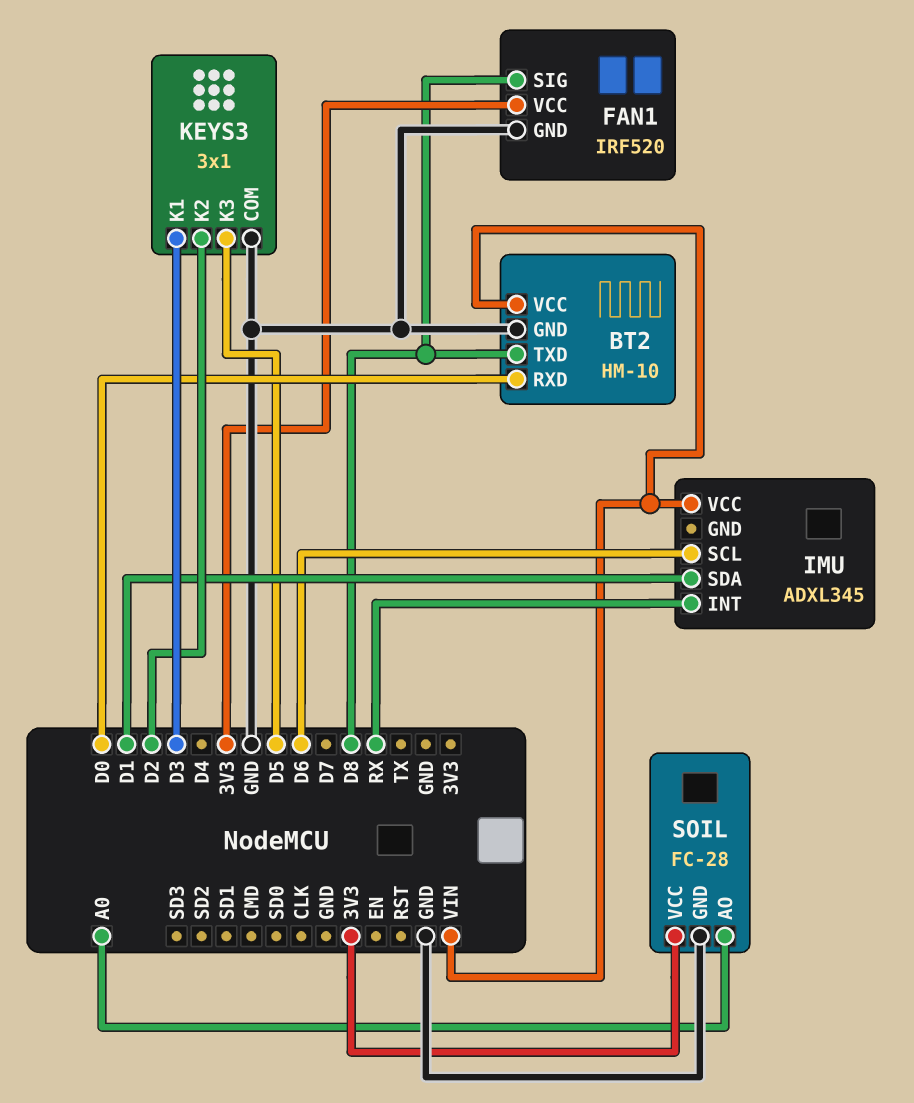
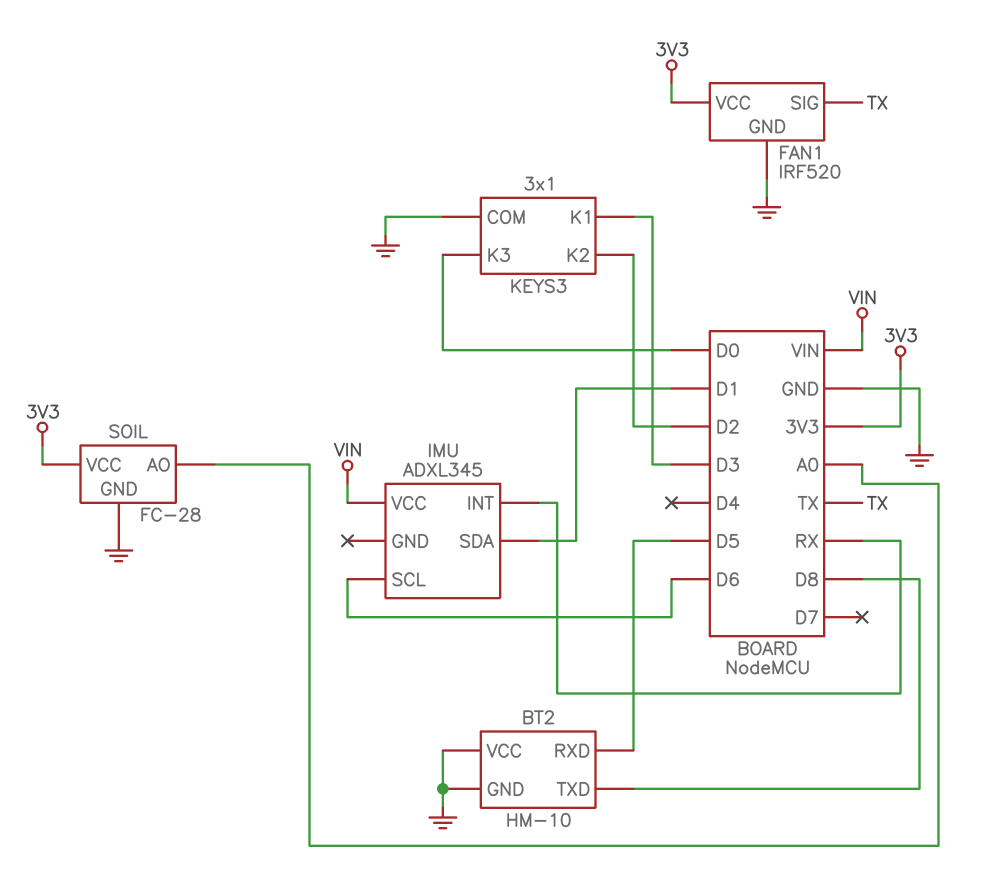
BT2 pin RXD: D0 -> D5
BT2 pin VCC: VIN -> GND
FAN1 pin SIG: D8 -> TX
KEYS3 pin K3: D5 -> D0

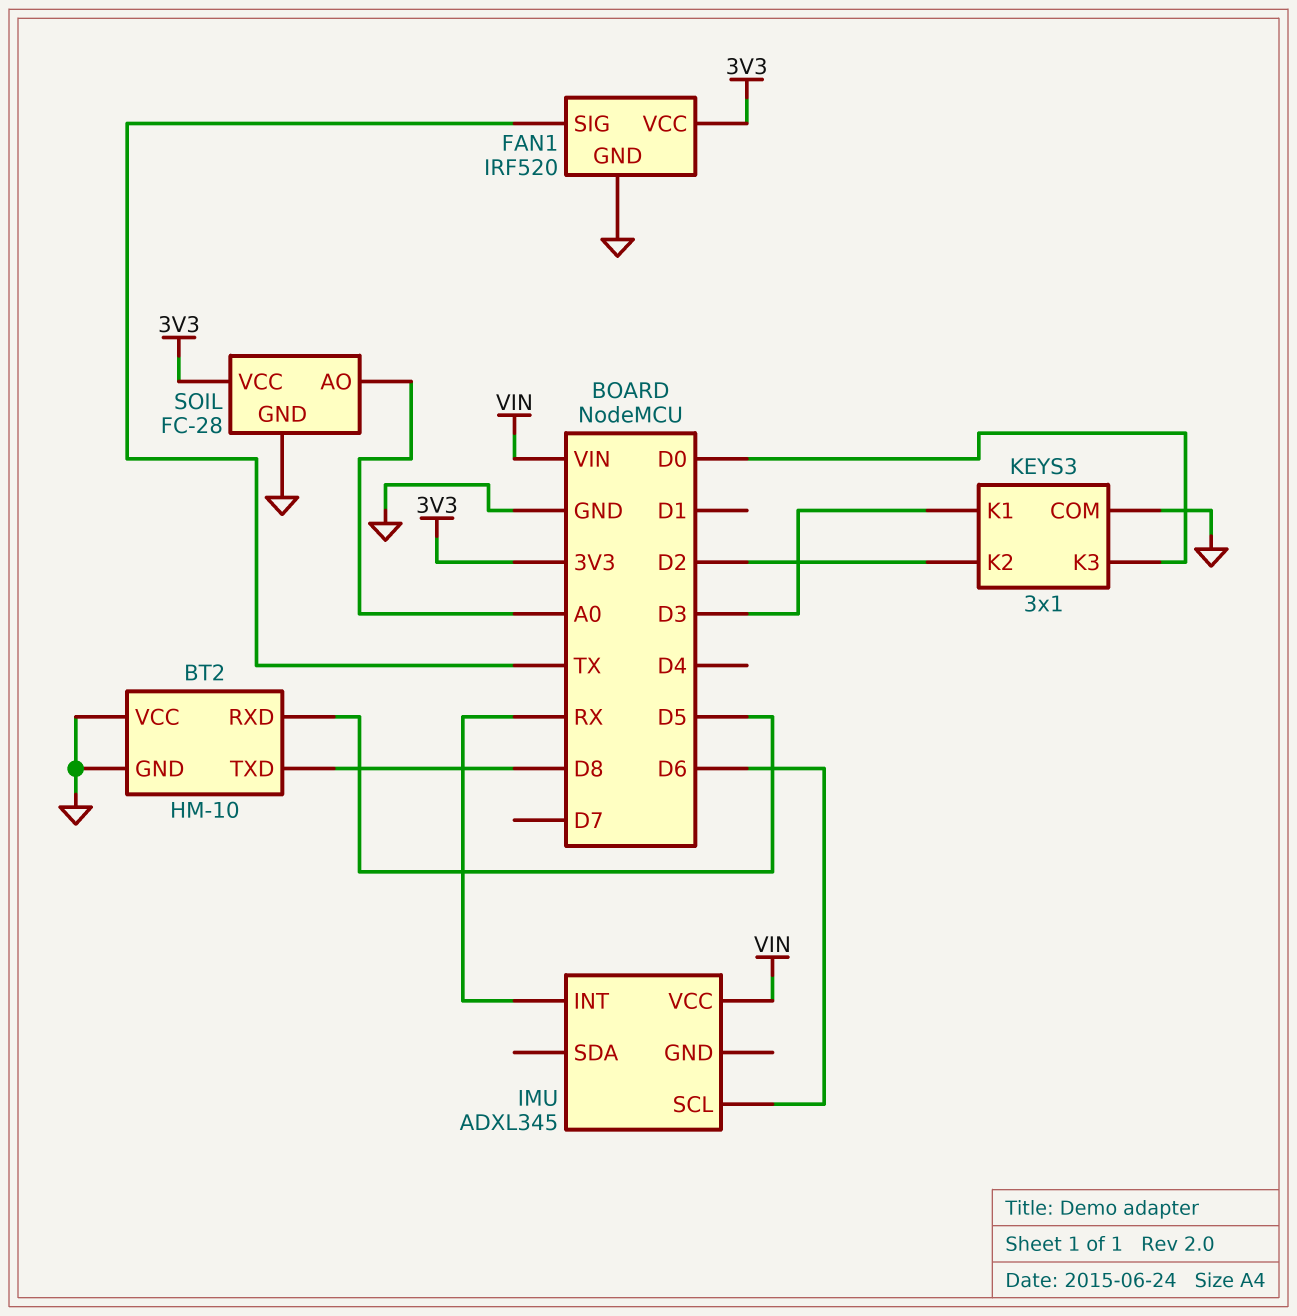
IMU pin SDA: D1 -> none

